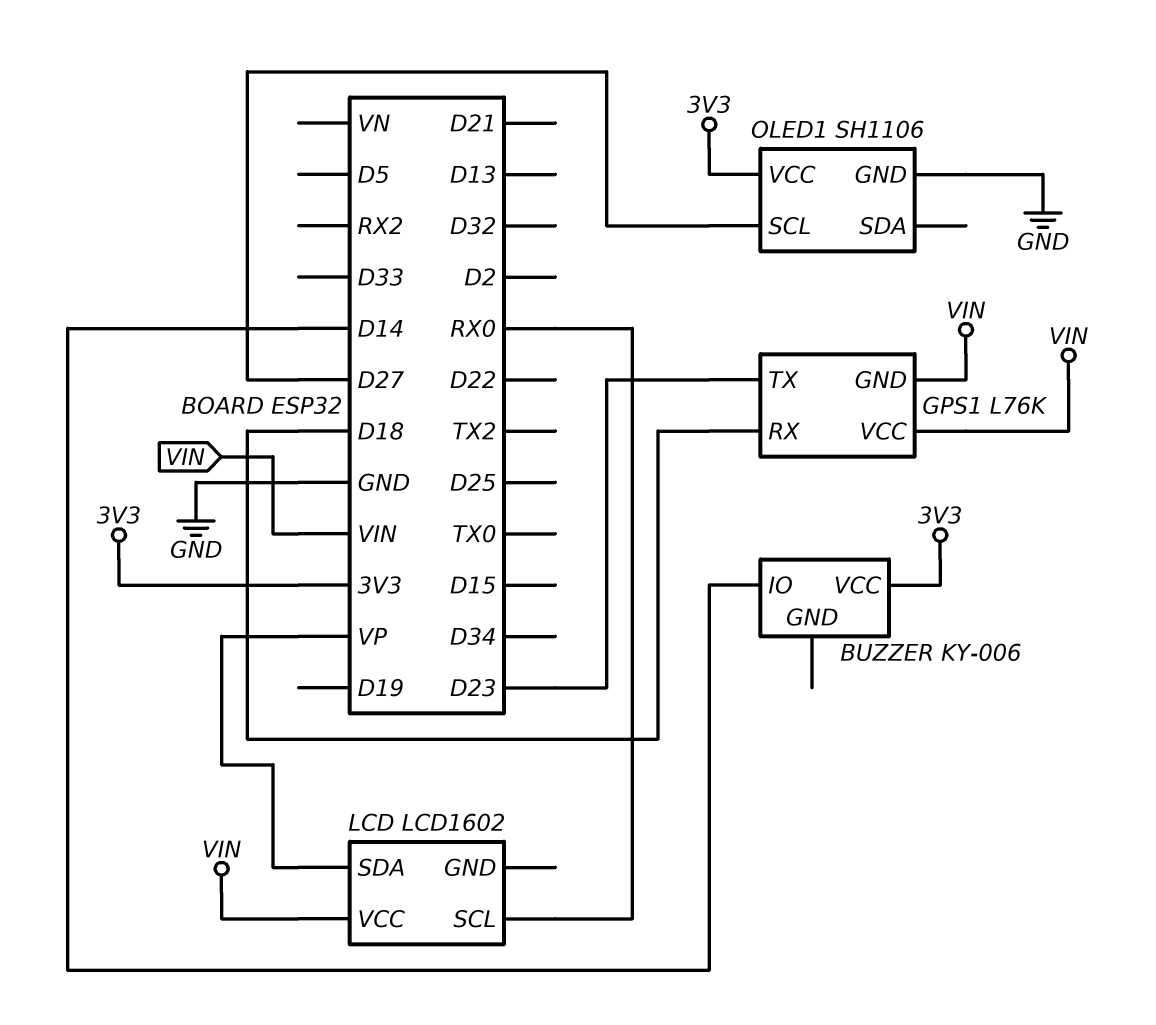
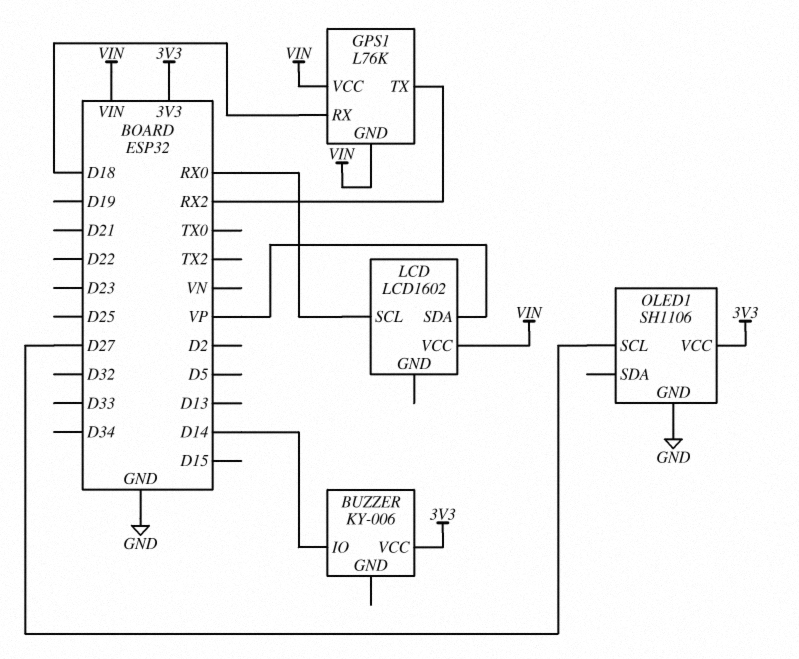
GPS1 pin TX: D23 -> RX2

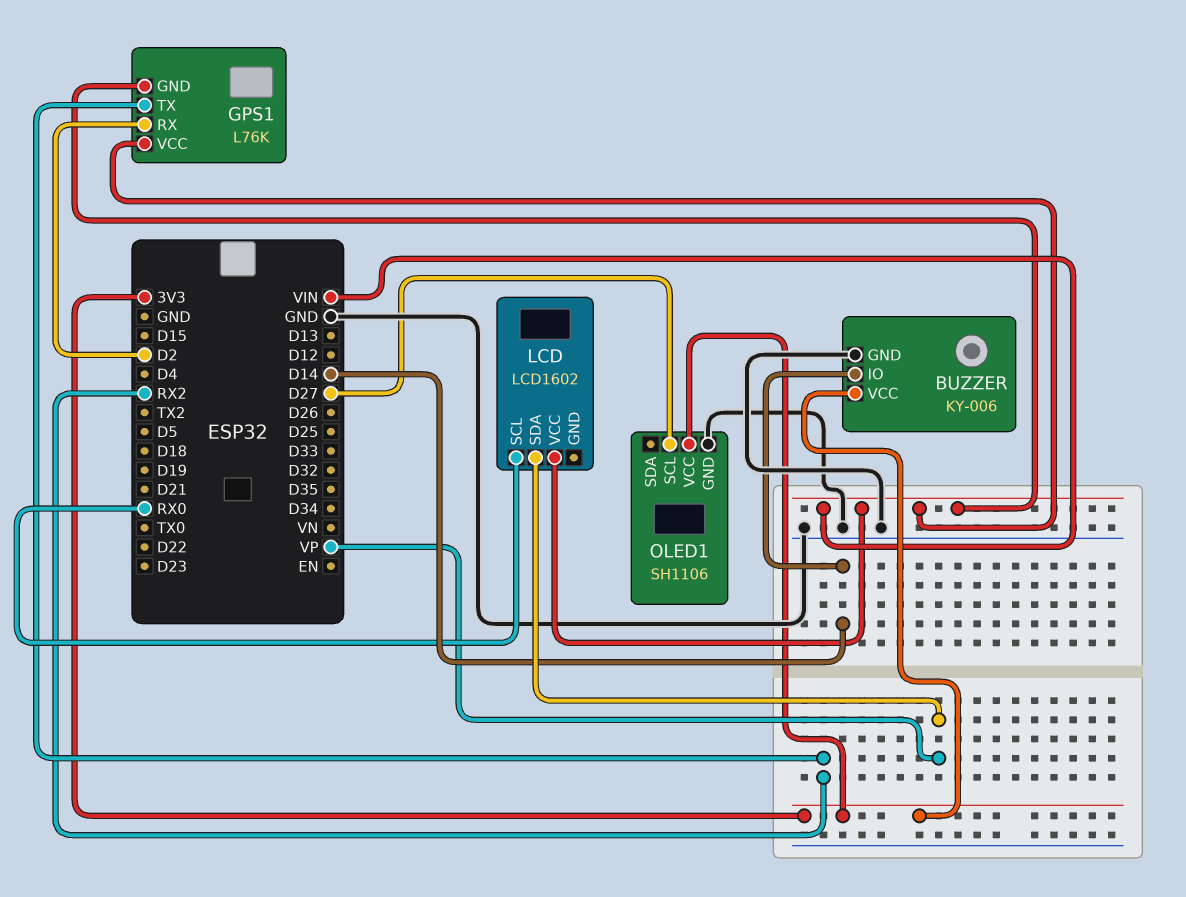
BUZZER pin GND: none -> GND
GPS1 pin RX: D18 -> D2

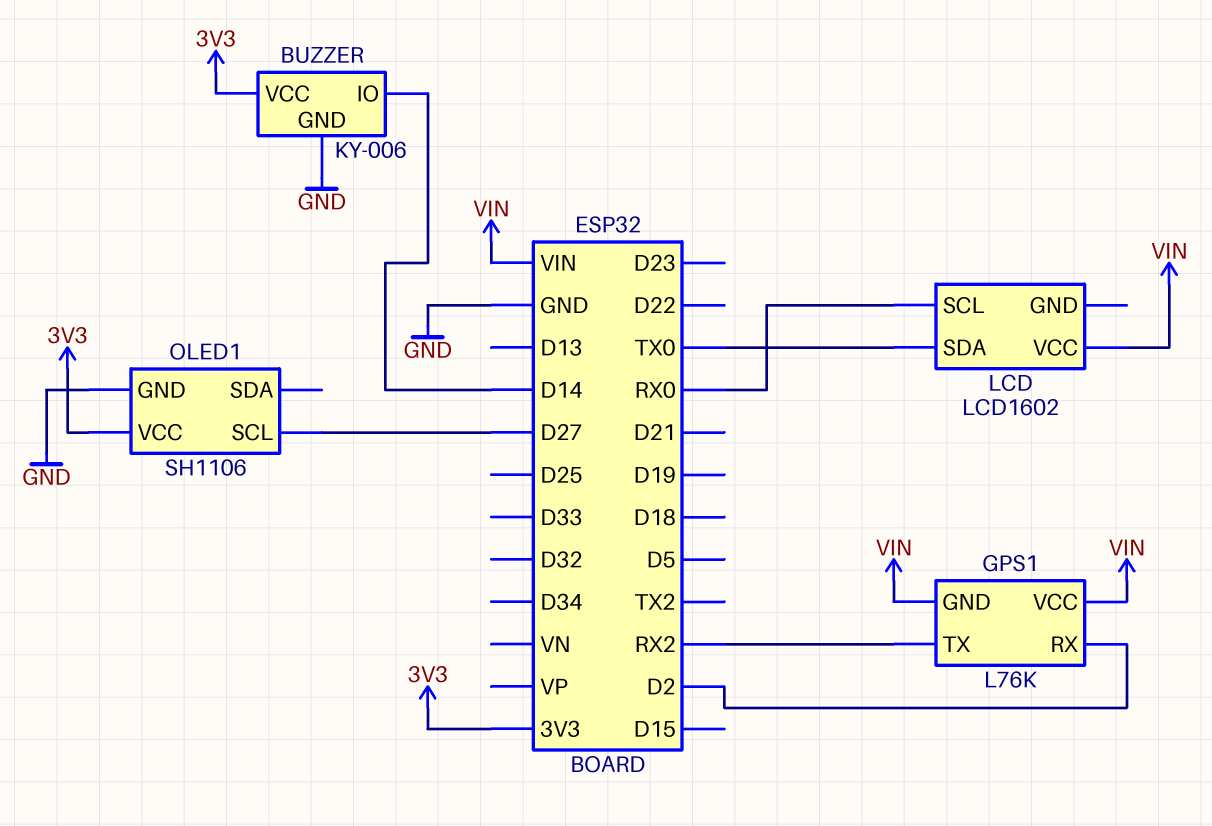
LCD pin SDA: VP -> TX0

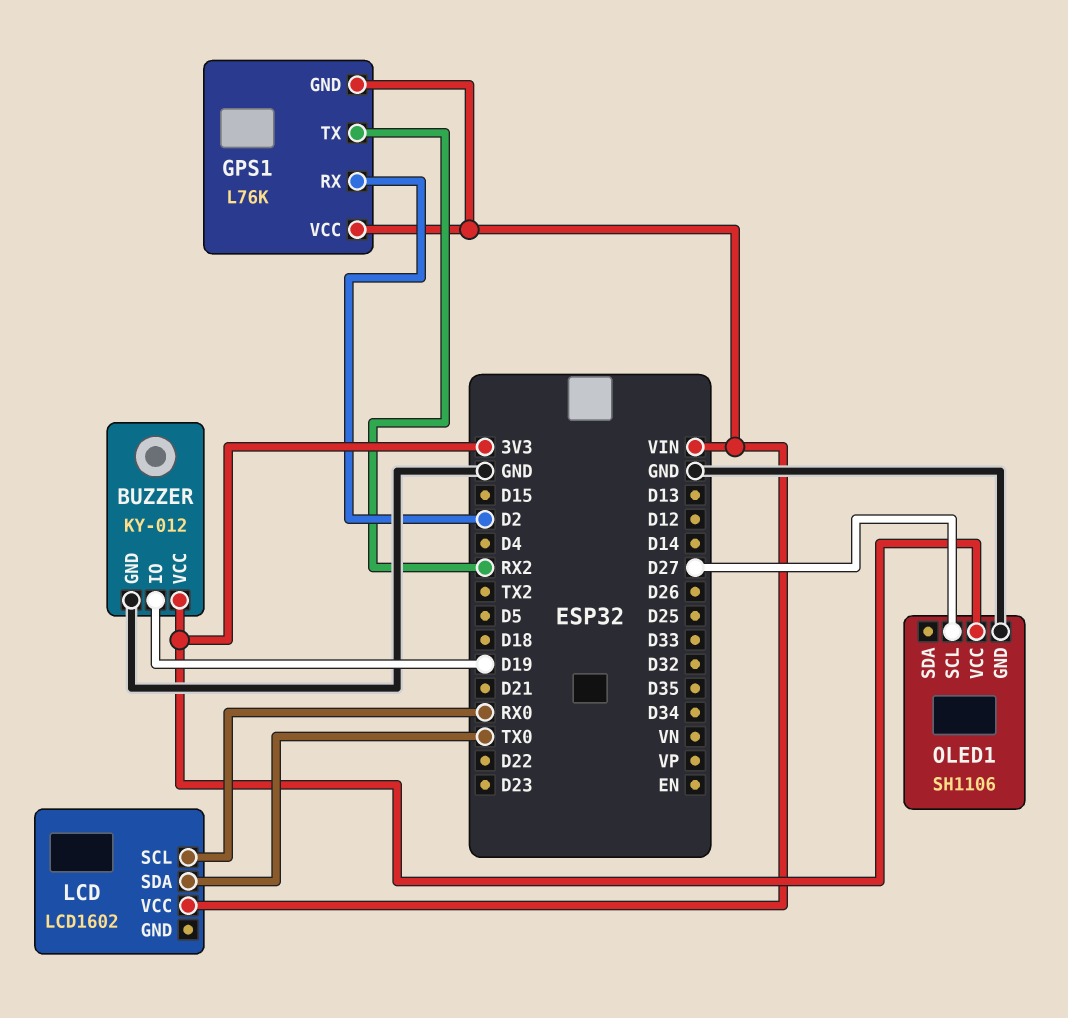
BUZZER: KY-006 -> KY-012
BUZZER pin IO: D14 -> D19

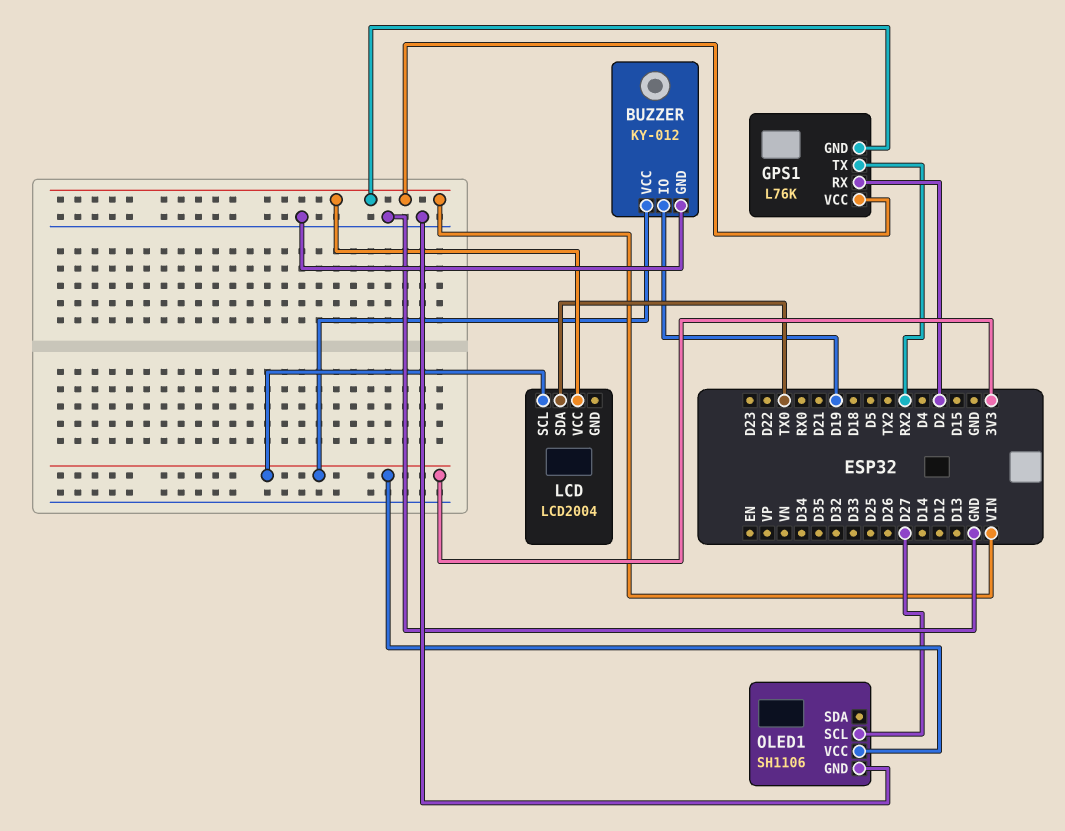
LCD: LCD1602 -> LCD2004
LCD pin SCL: RX0 -> 3V3

